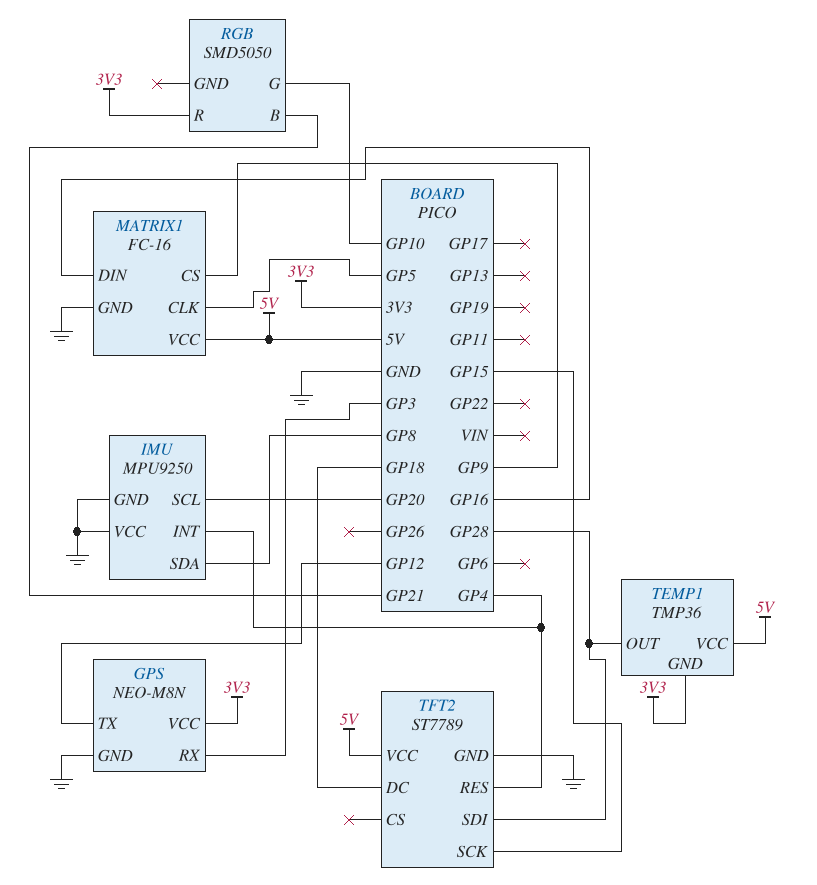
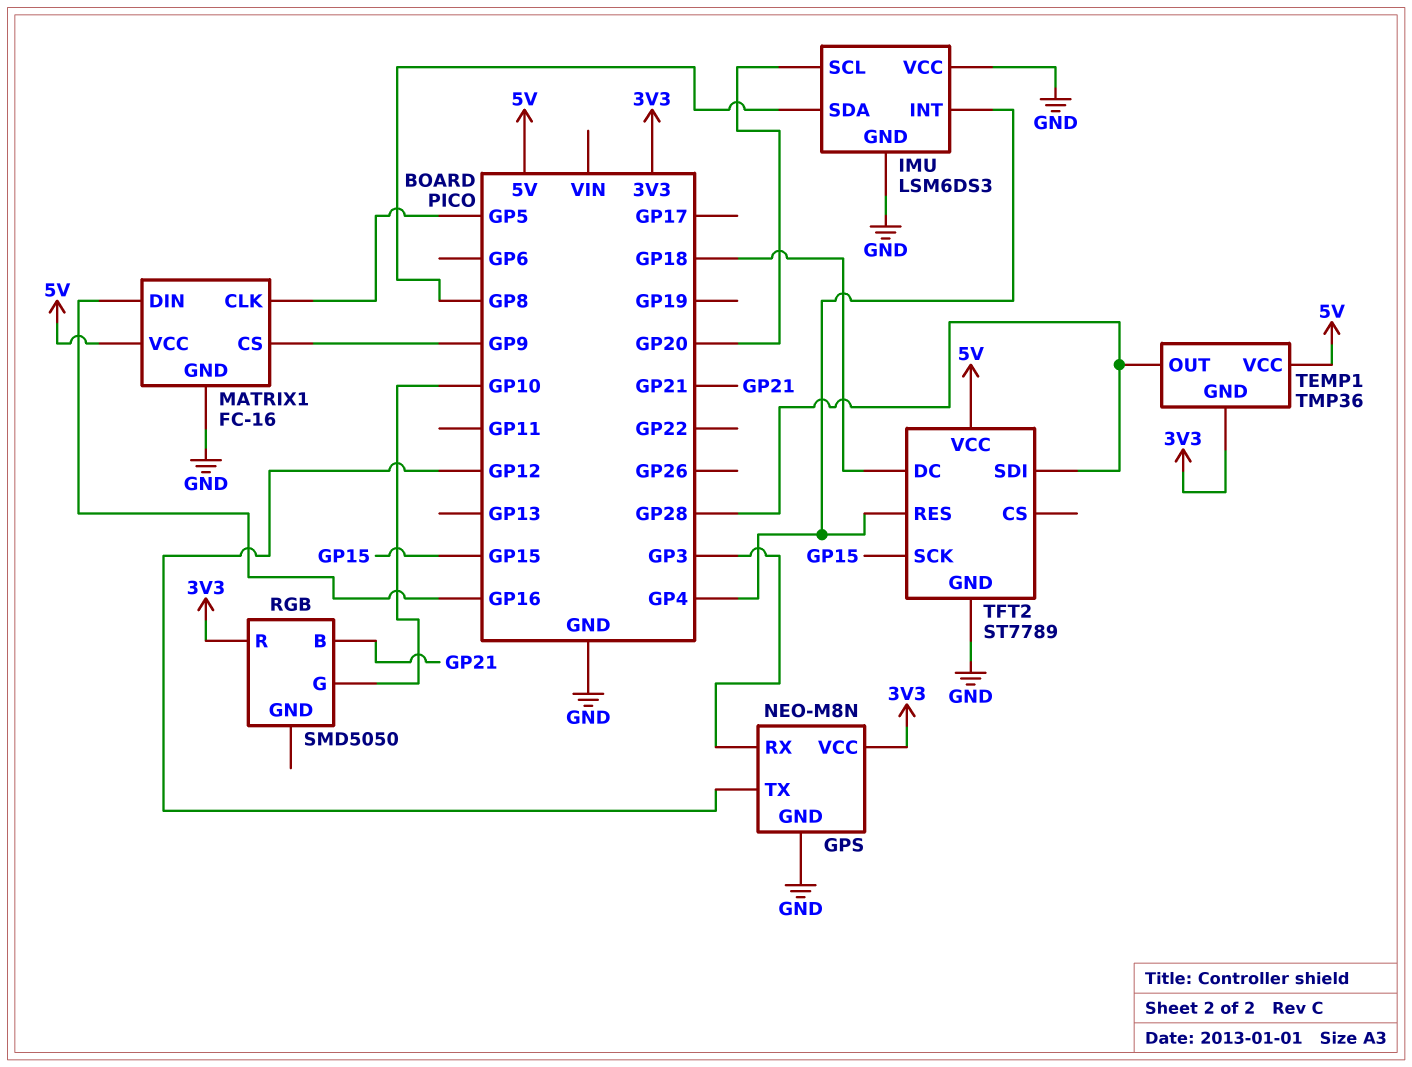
IMU: MPU9250 -> LSM6DS3

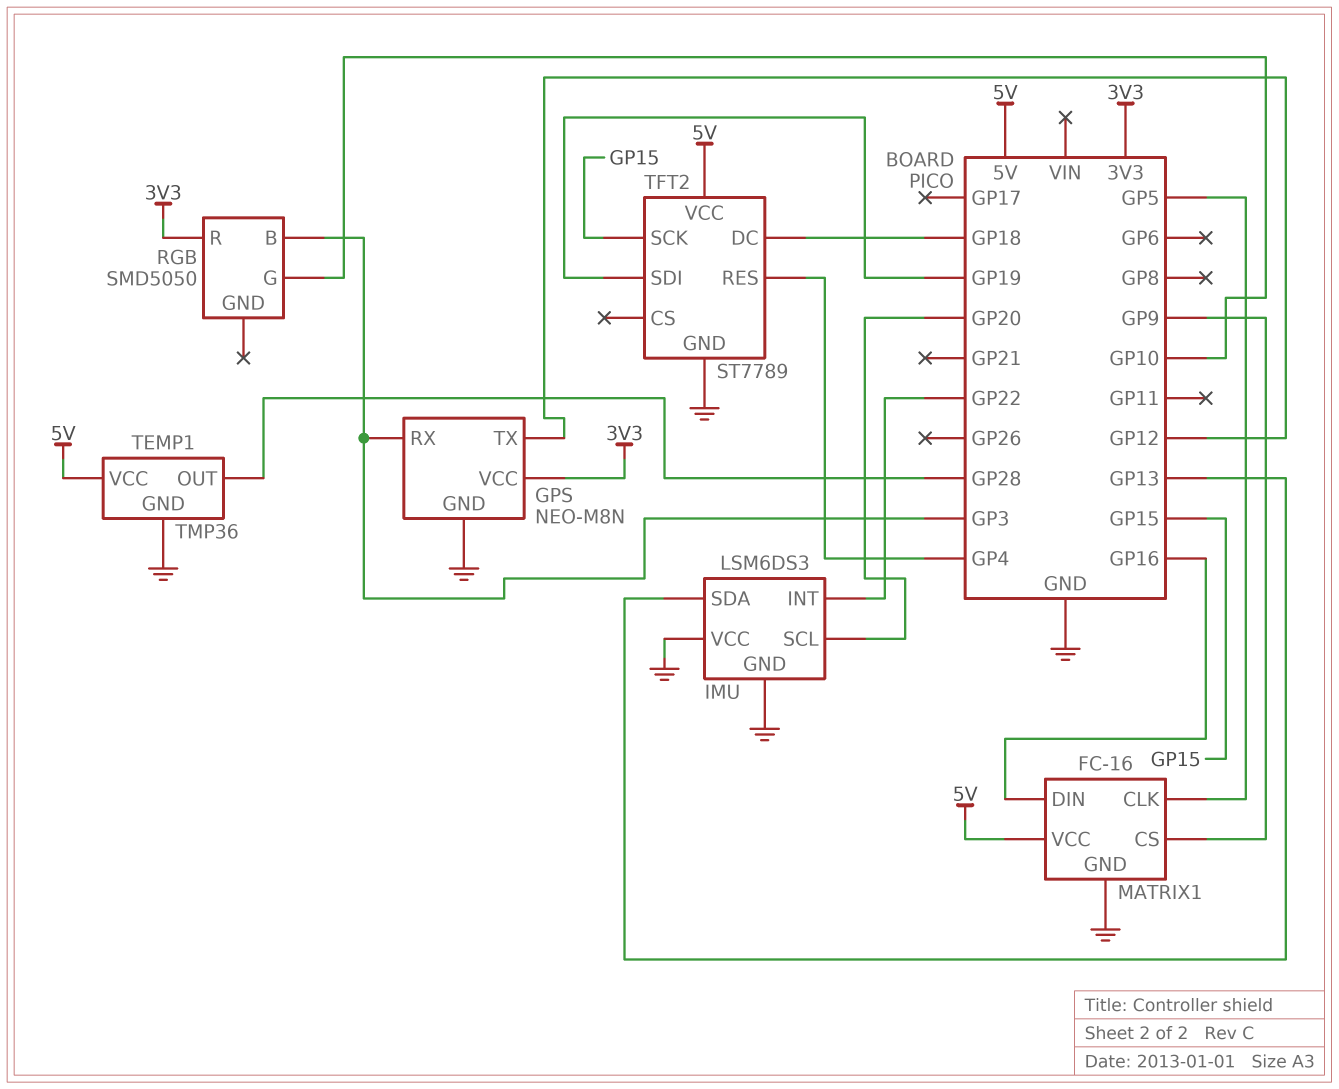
IMU pin INT: GP4 -> GP22
IMU pin SDA: GP8 -> GP13
RGB pin B: GP21 -> GP3
TEMP1 pin GND: 3V3 -> GND
TFT2 pin SDI: GP28 -> GP19

